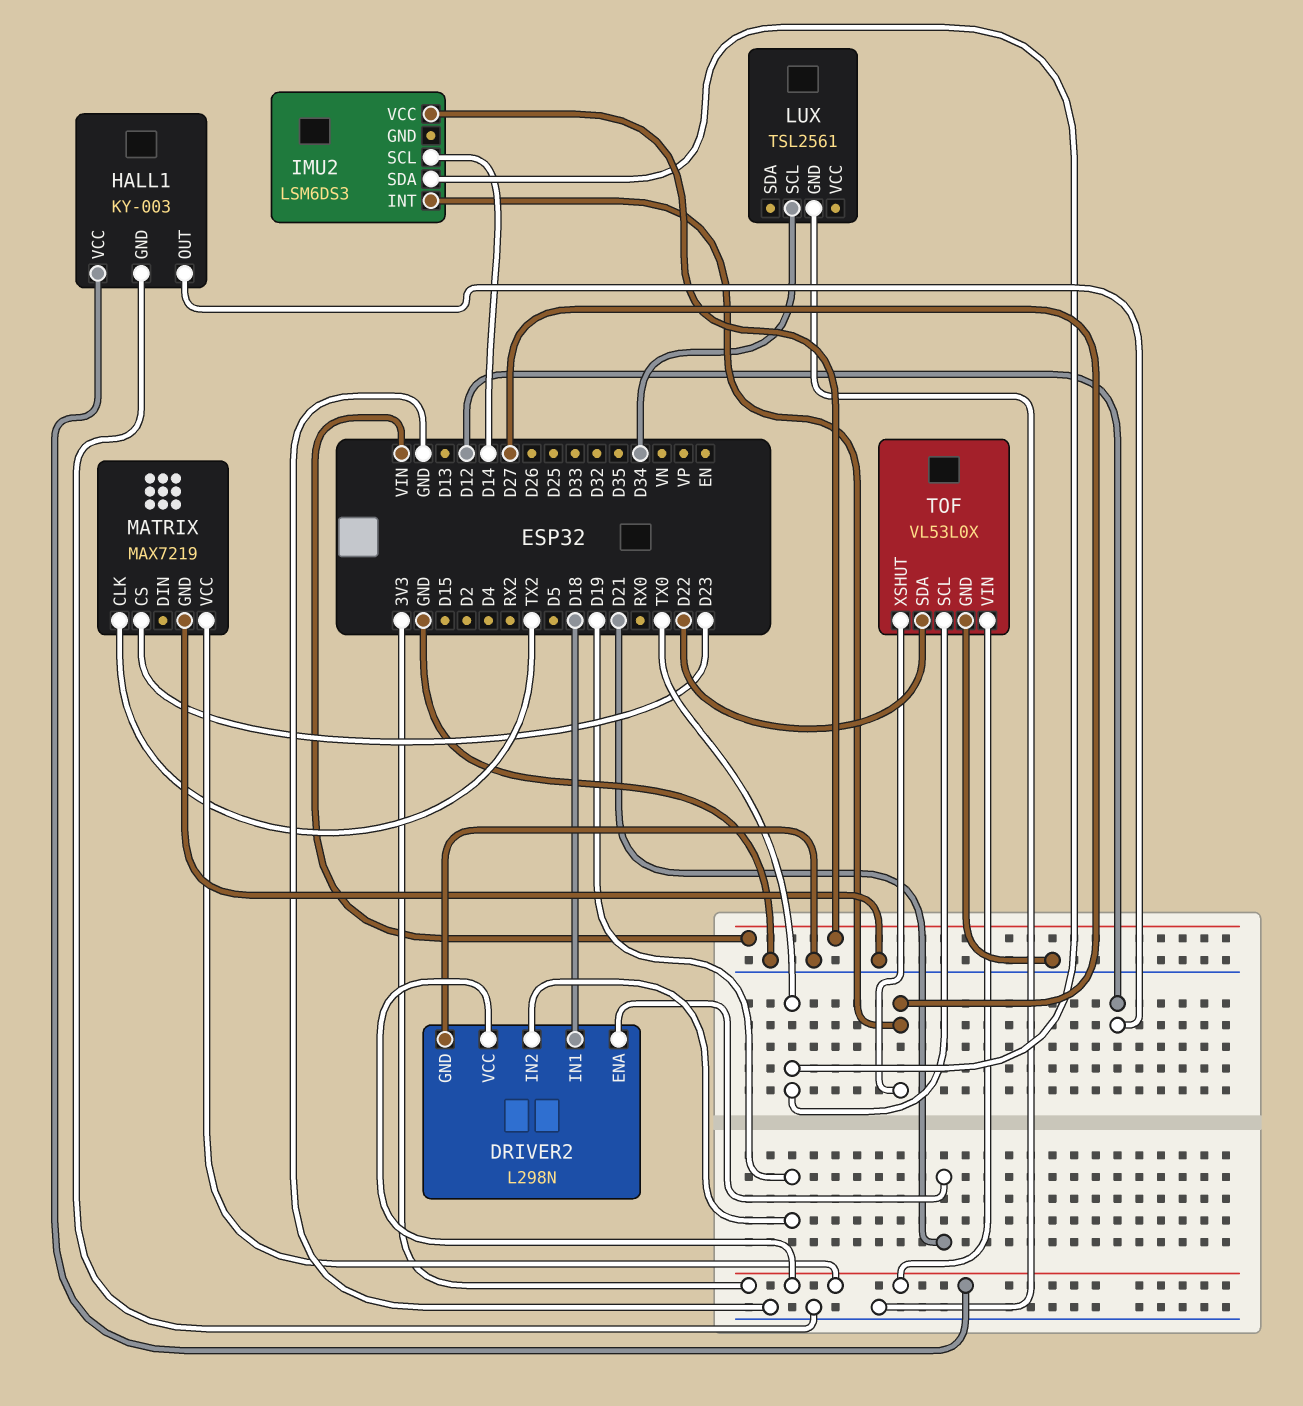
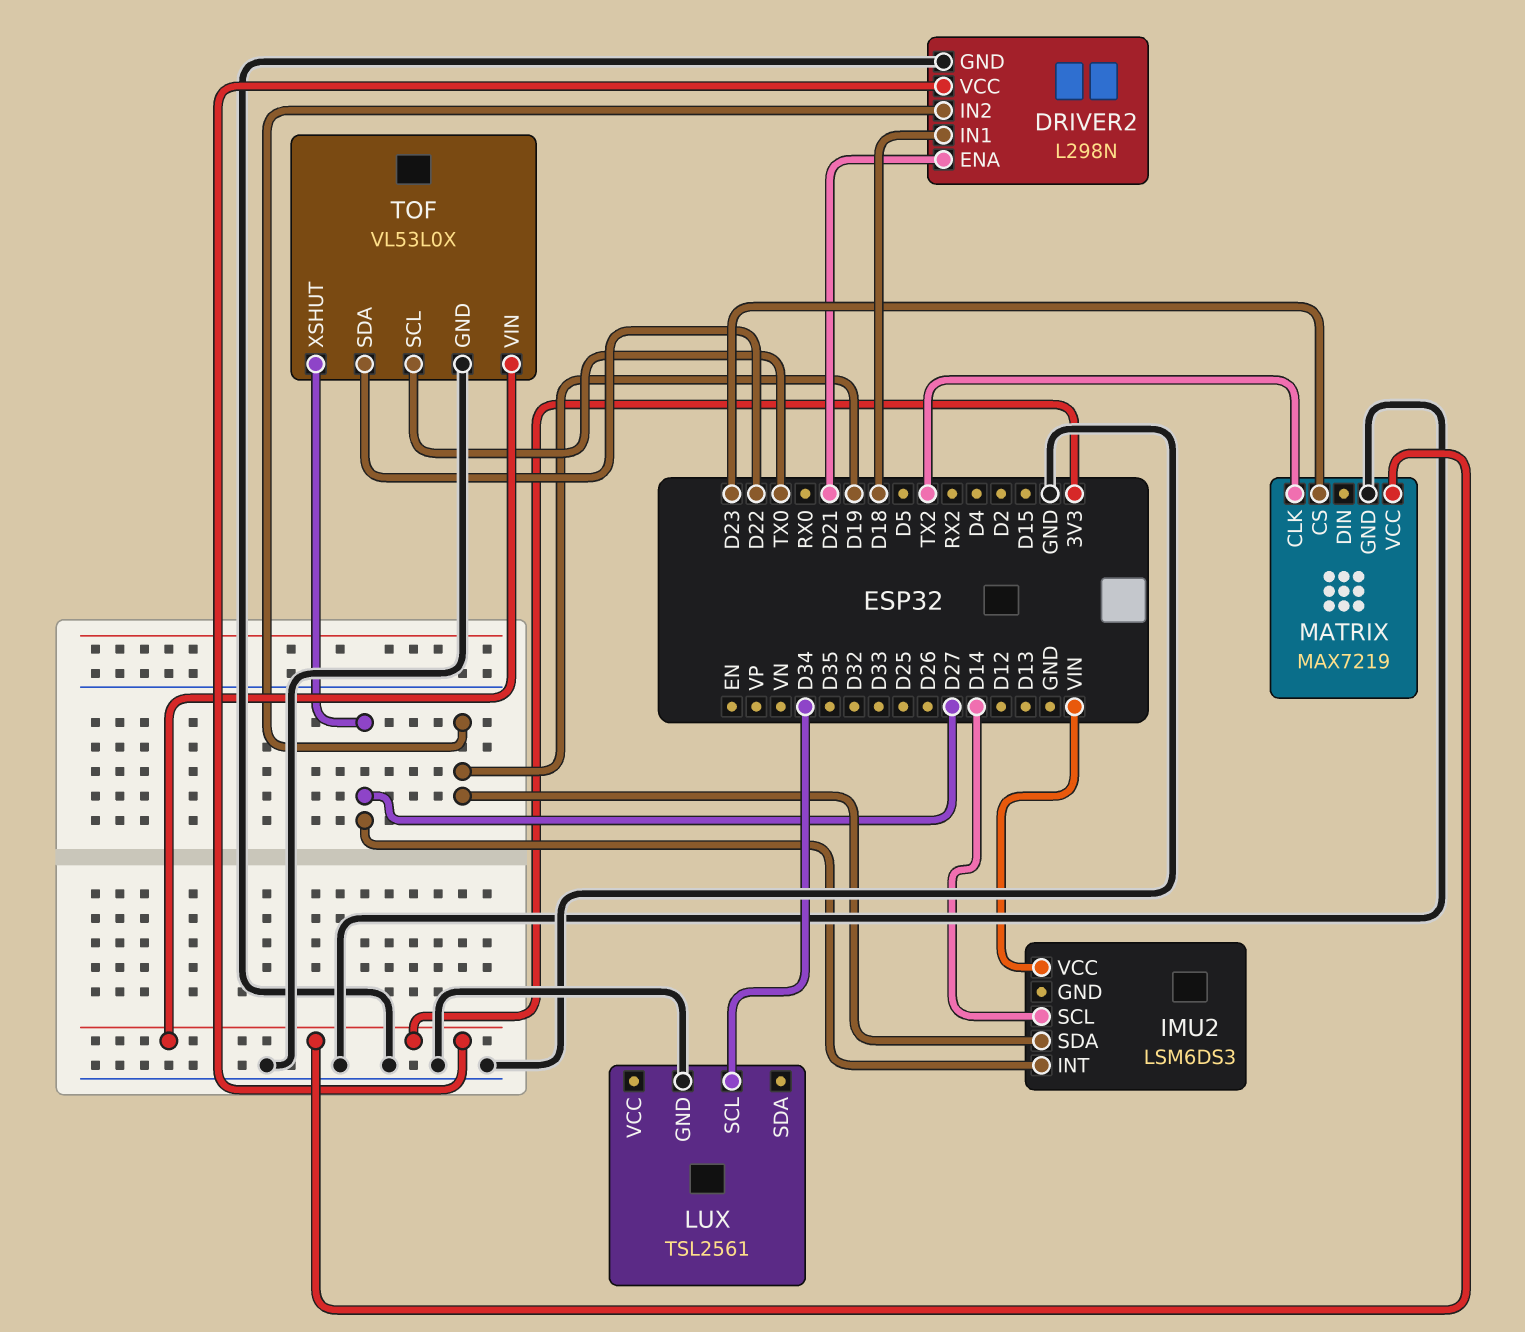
HALL1: KY-003 -> none
HALL1 pin GND: GND -> none
HALL1 pin OUT: D12 -> none
HALL1 pin VCC: 3V3 -> none
IMU2 pin SDA: TX0 -> D19

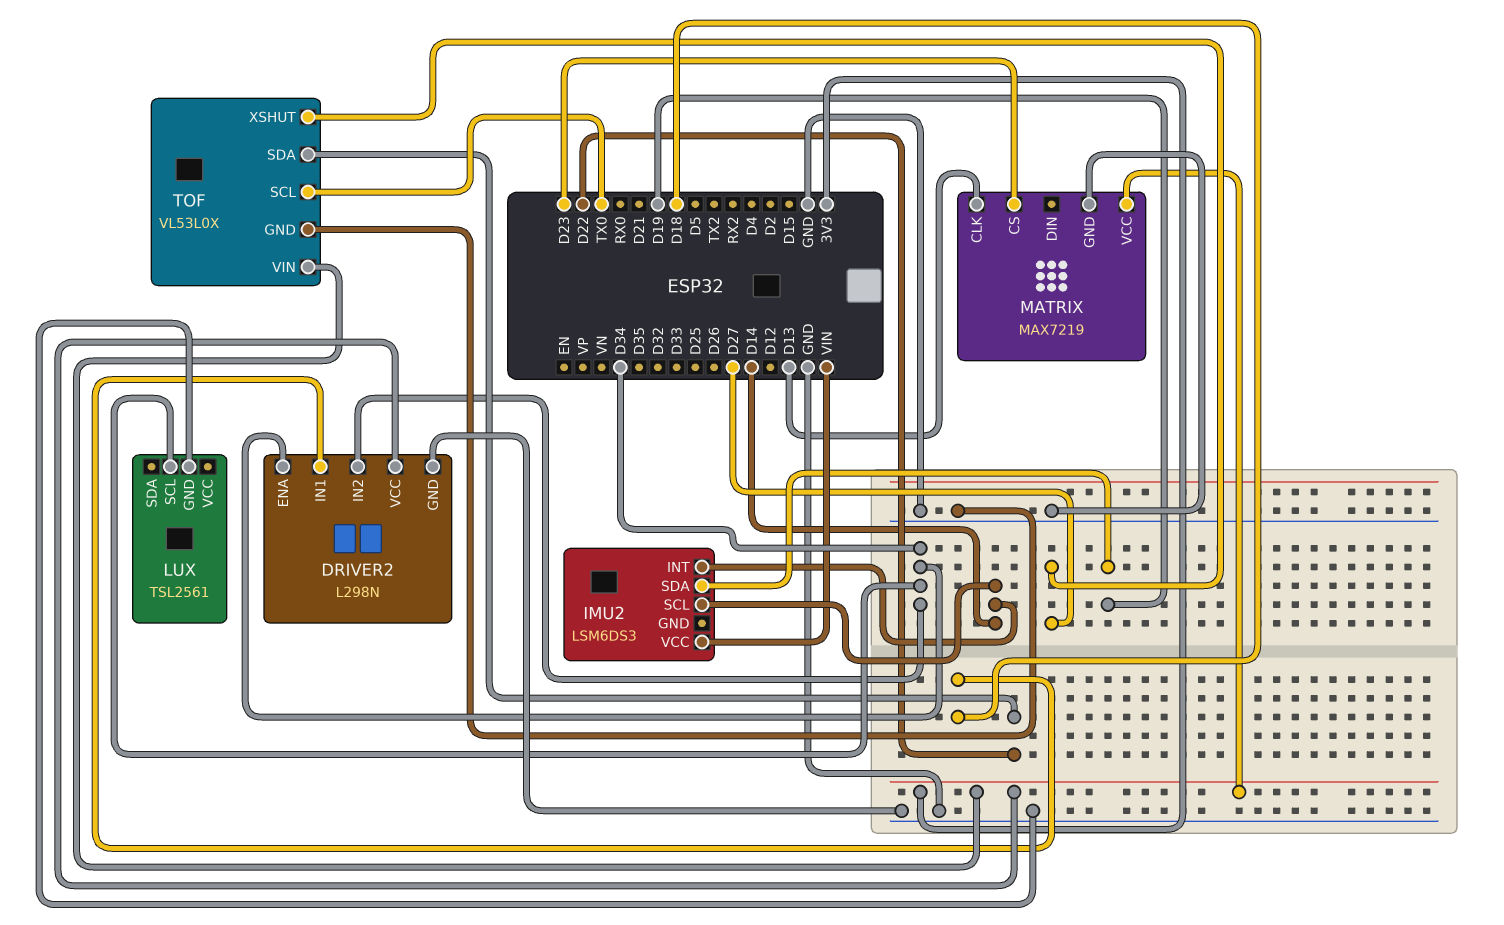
DRIVER2 pin ENA: D21 -> D34
DRIVER2 pin IN2: D19 -> D34
IMU2 pin INT: D27 -> D14
MATRIX pin CLK: TX2 -> D13

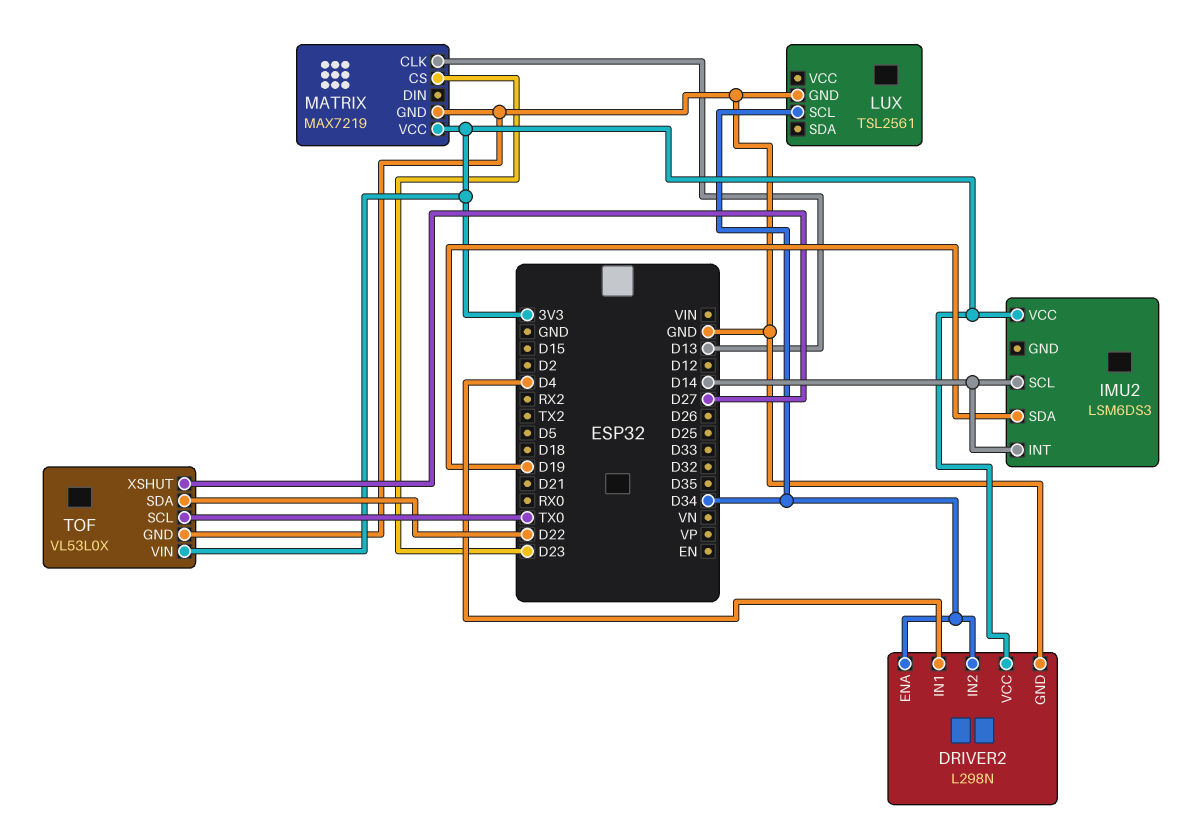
DRIVER2 pin IN1: D18 -> D4
IMU2 pin VCC: VIN -> 3V3

